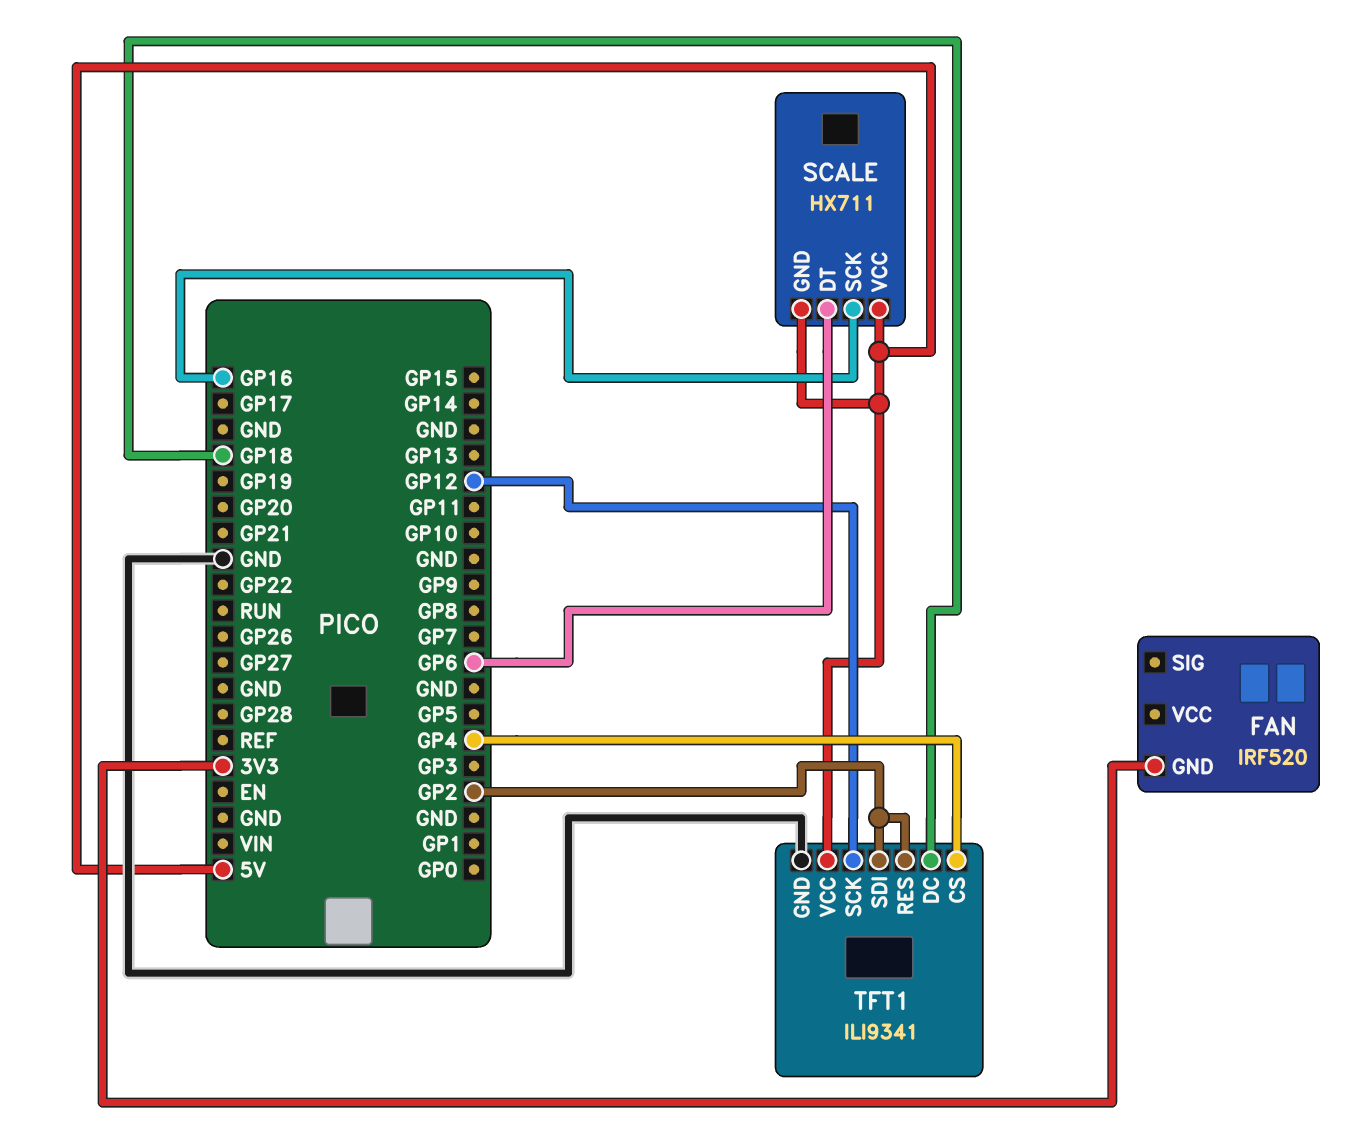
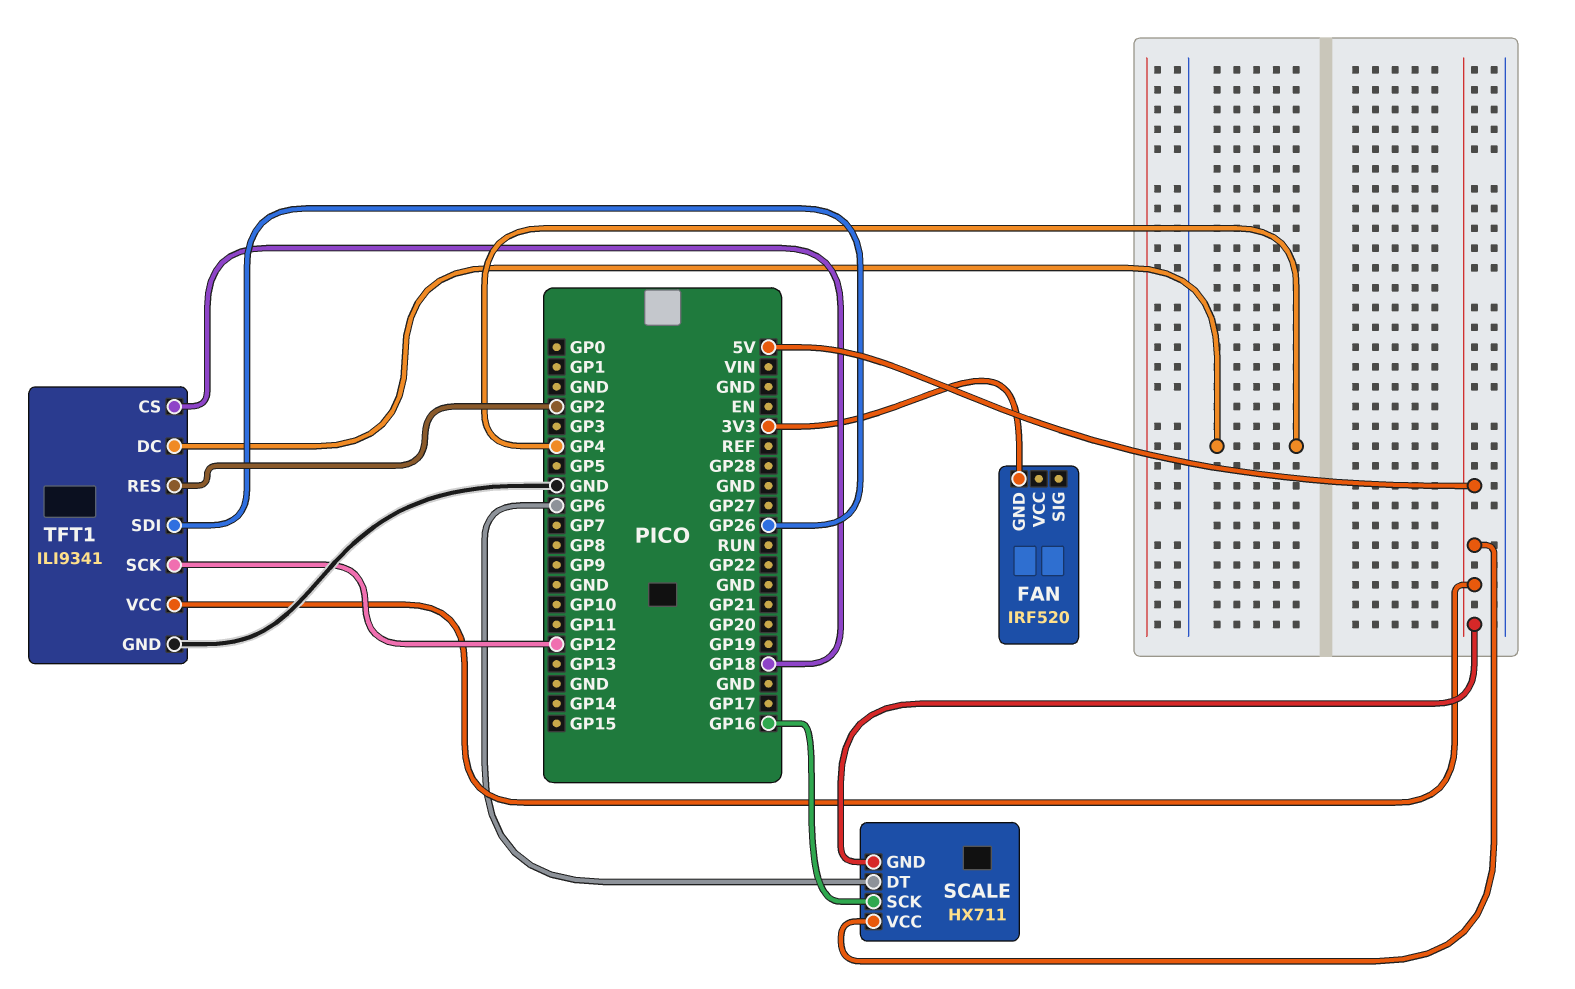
TFT1 pin CS: GP4 -> GP18
TFT1 pin DC: GP18 -> GP4
TFT1 pin SDI: GP2 -> GP26

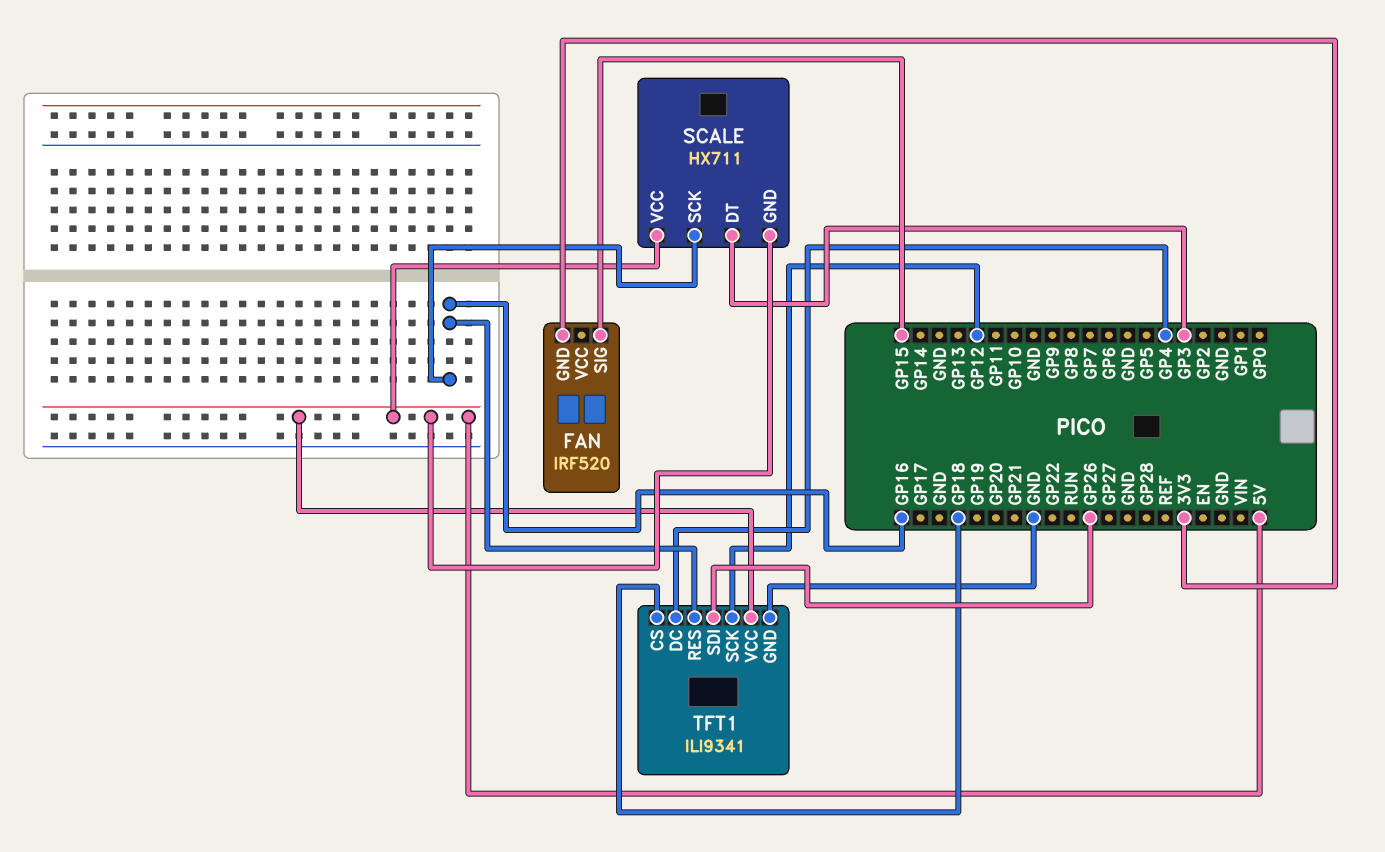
FAN pin SIG: none -> GP15
SCALE pin DT: GP6 -> GP3
TFT1 pin RES: GP2 -> GP16

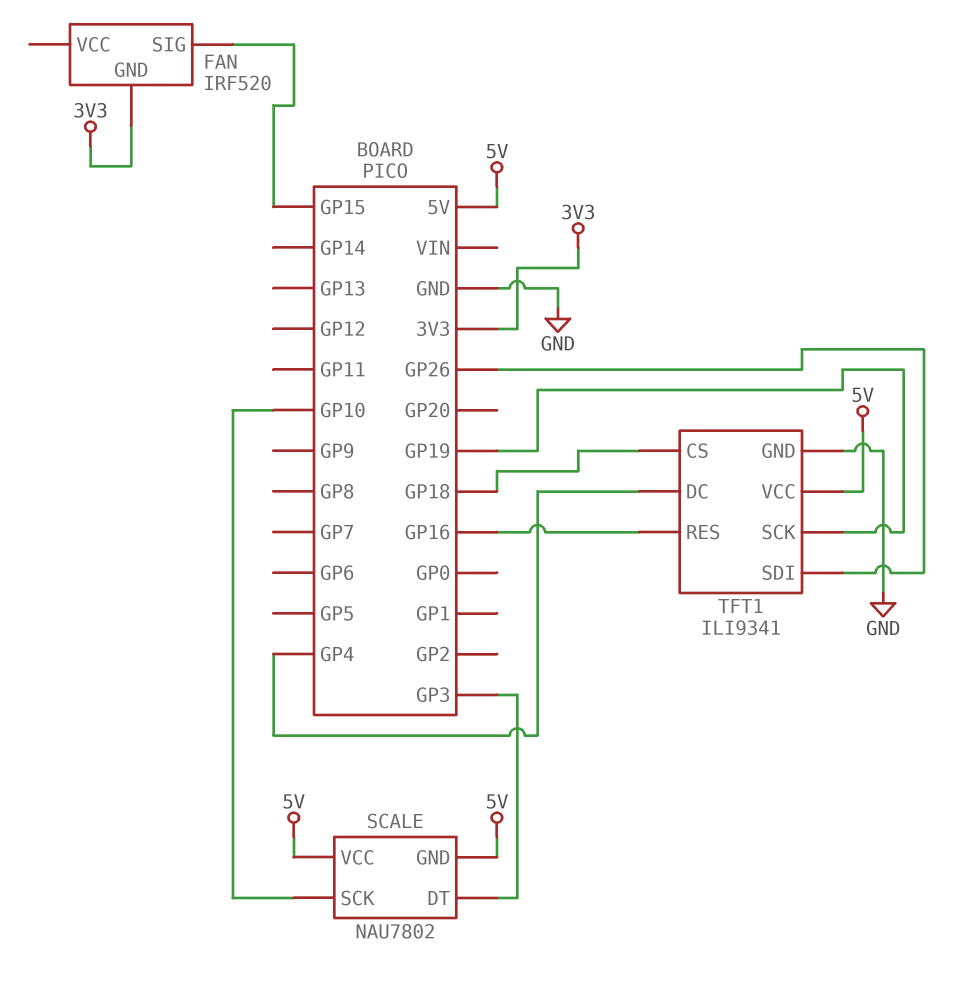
SCALE: HX711 -> NAU7802
SCALE pin SCK: GP16 -> GP10
TFT1 pin SCK: GP12 -> GP19

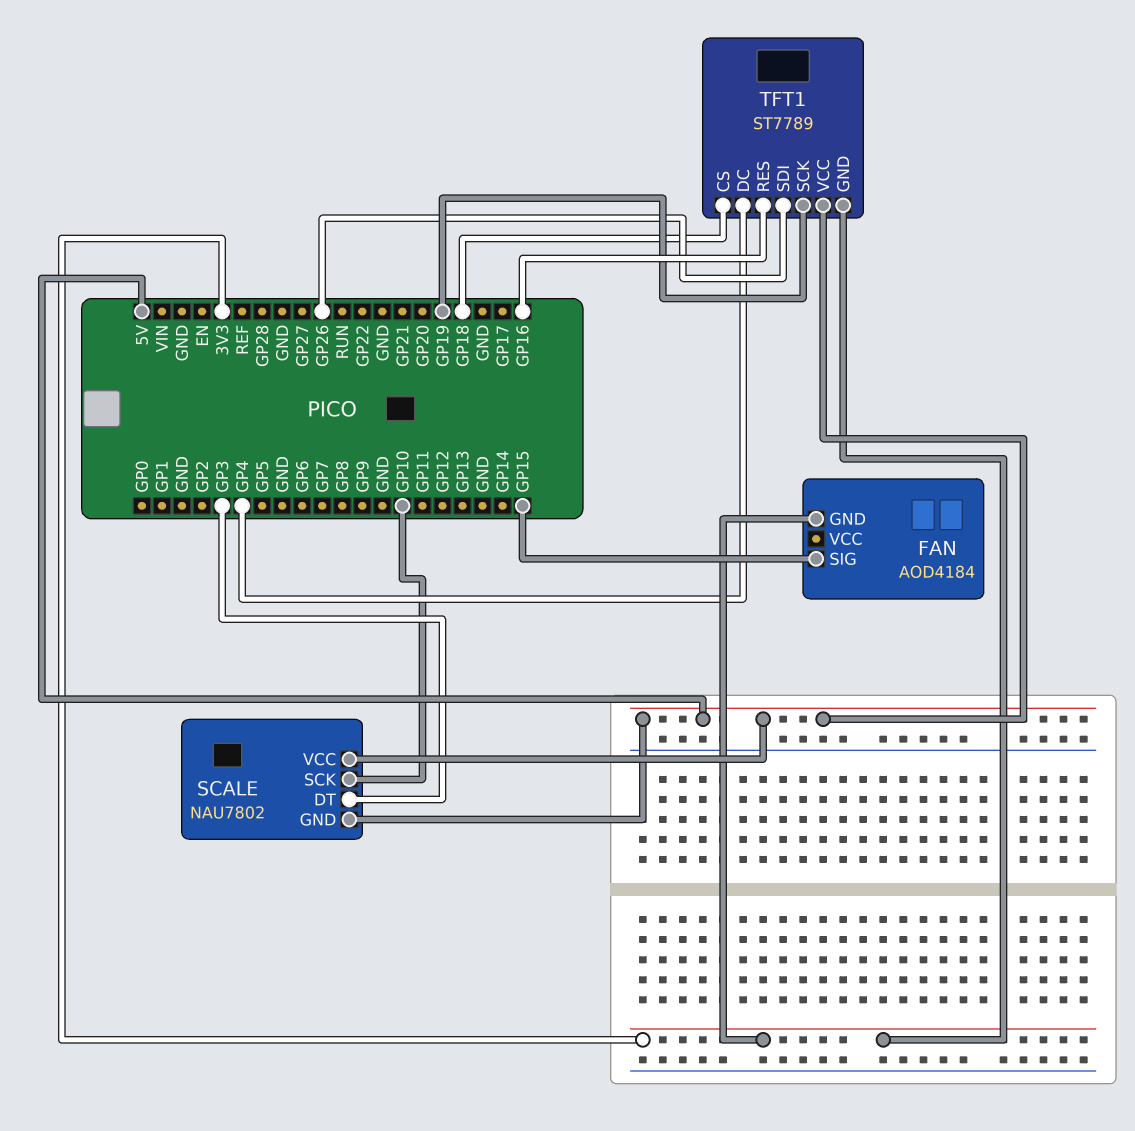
FAN: IRF520 -> AOD4184
TFT1: ILI9341 -> ST7789
TFT1 pin GND: GND -> 3V3

